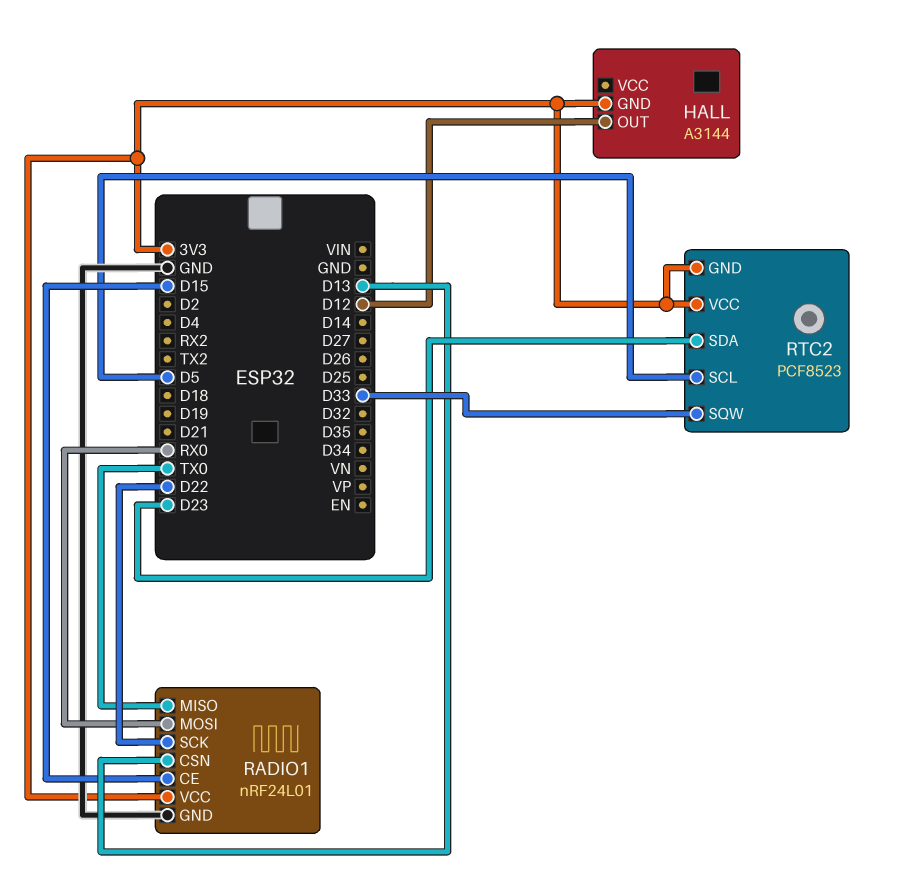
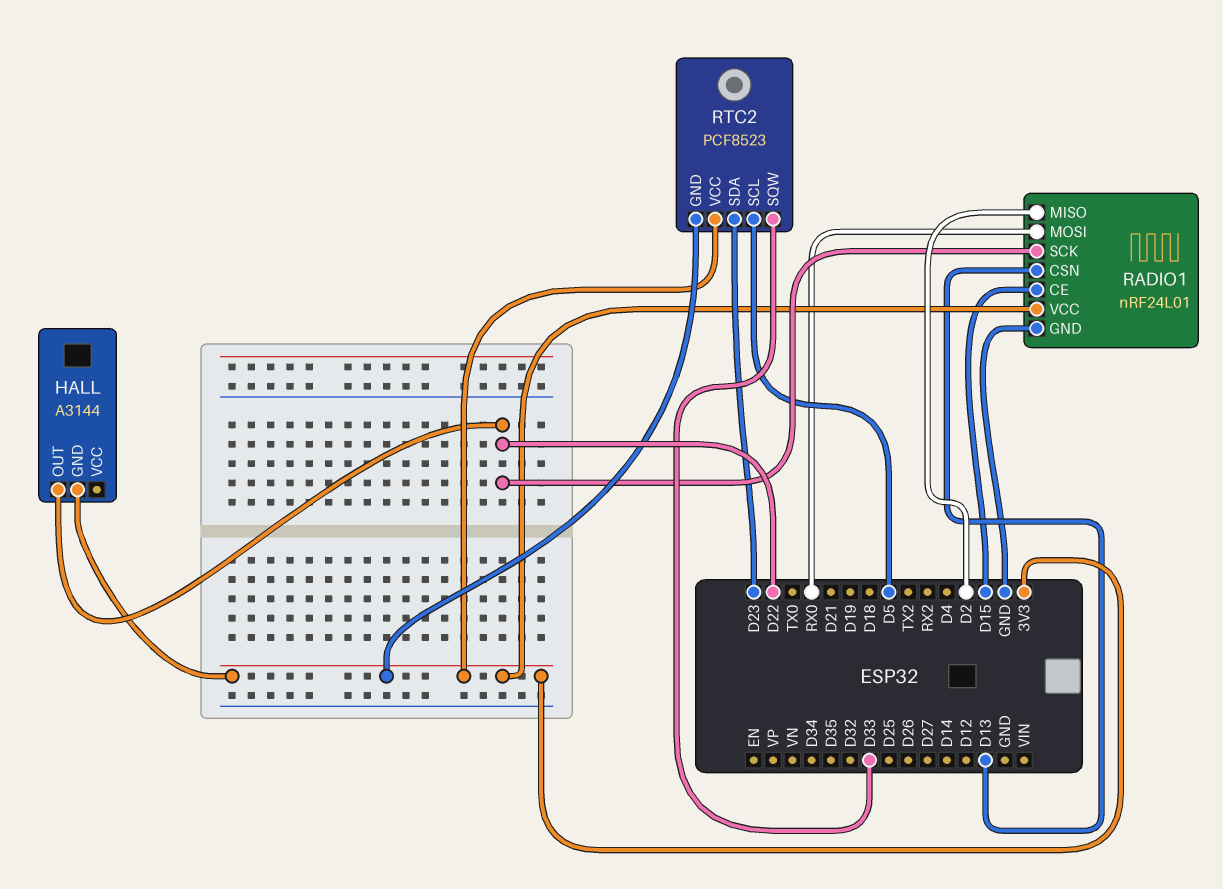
HALL pin OUT: D12 -> D22
RADIO1 pin MISO: TX0 -> D2

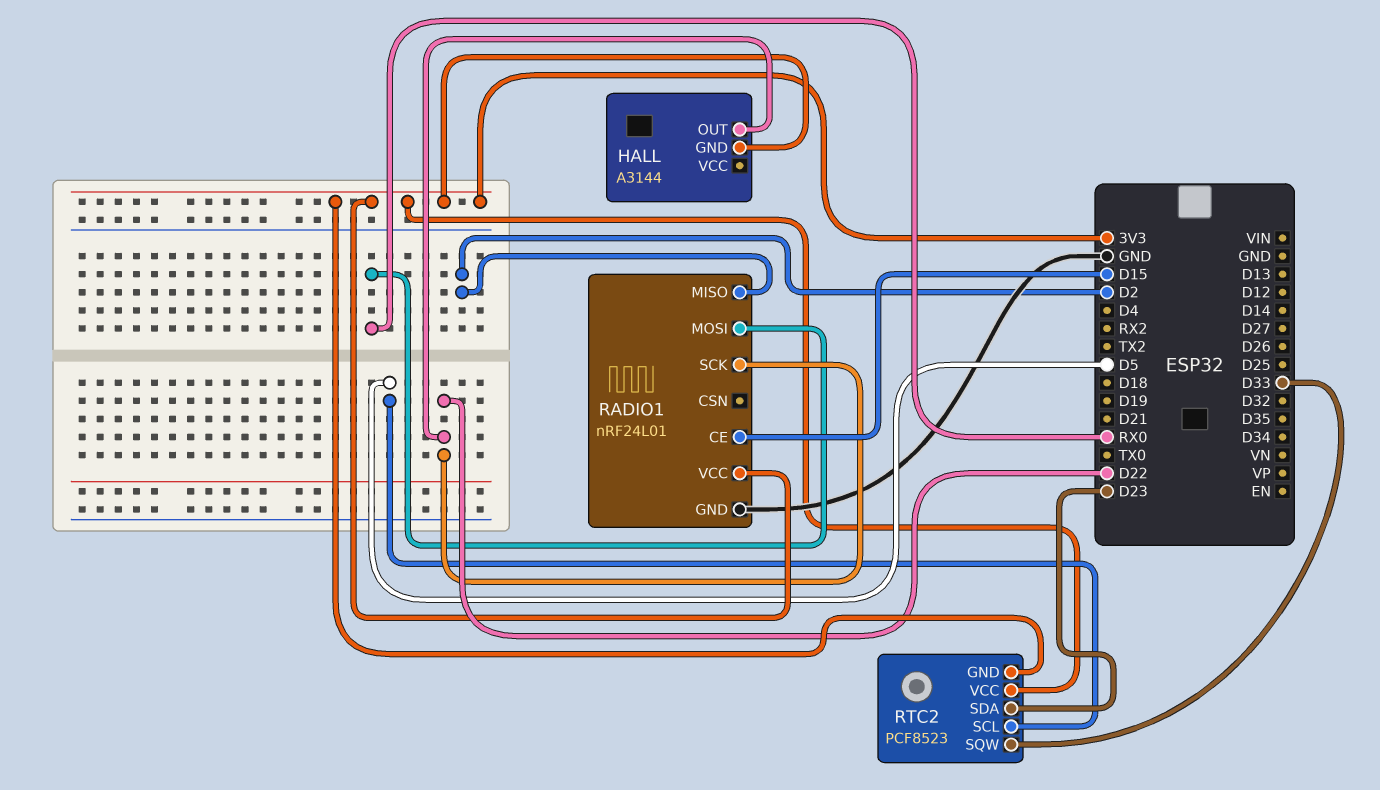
RADIO1 pin CSN: D13 -> none

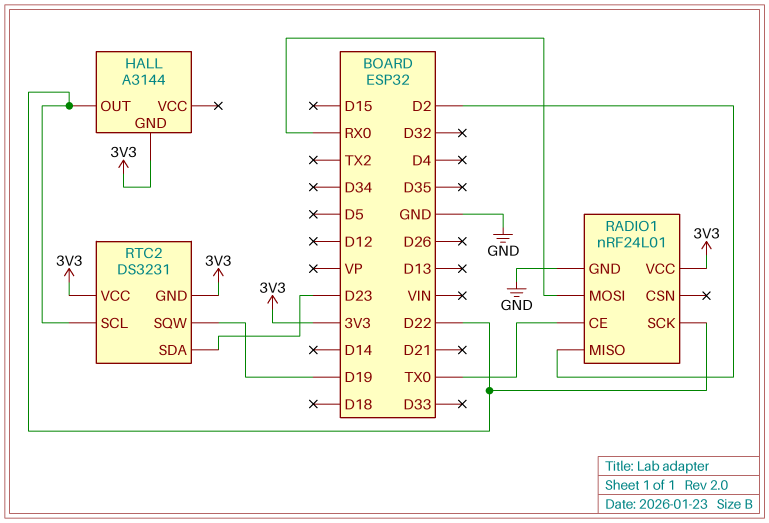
RADIO1 pin CE: D15 -> TX0
RTC2: PCF8523 -> DS3231
RTC2 pin SCL: D5 -> D22
RTC2 pin SQW: D33 -> D19

